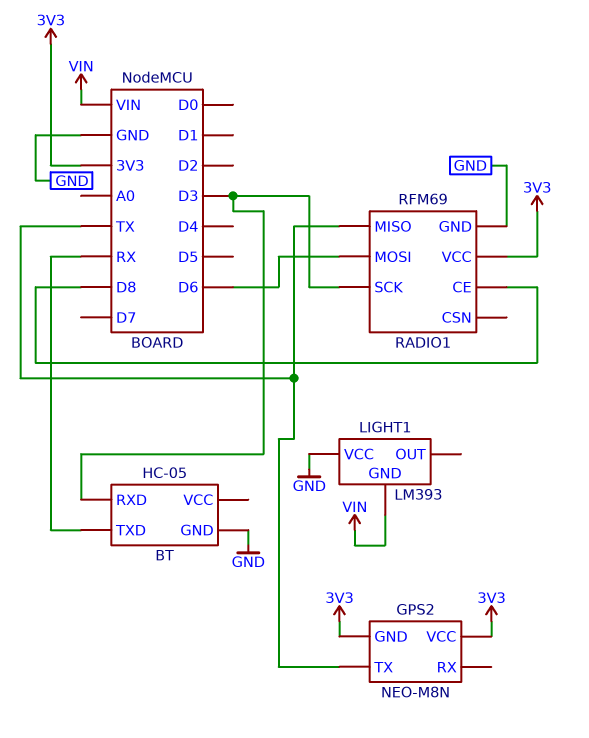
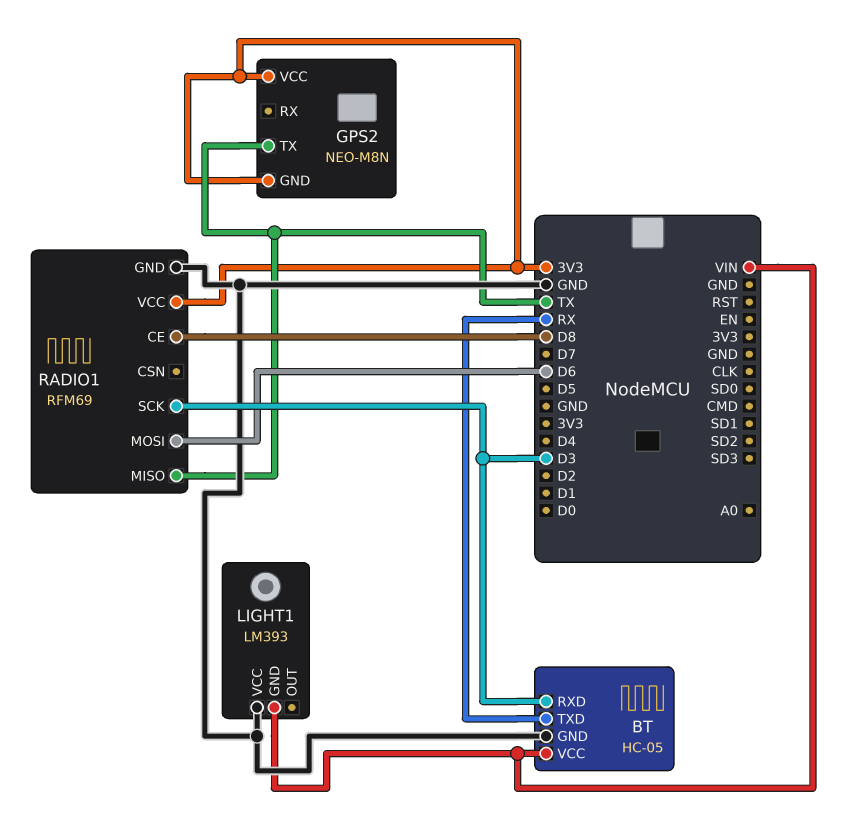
BT pin VCC: none -> VIN

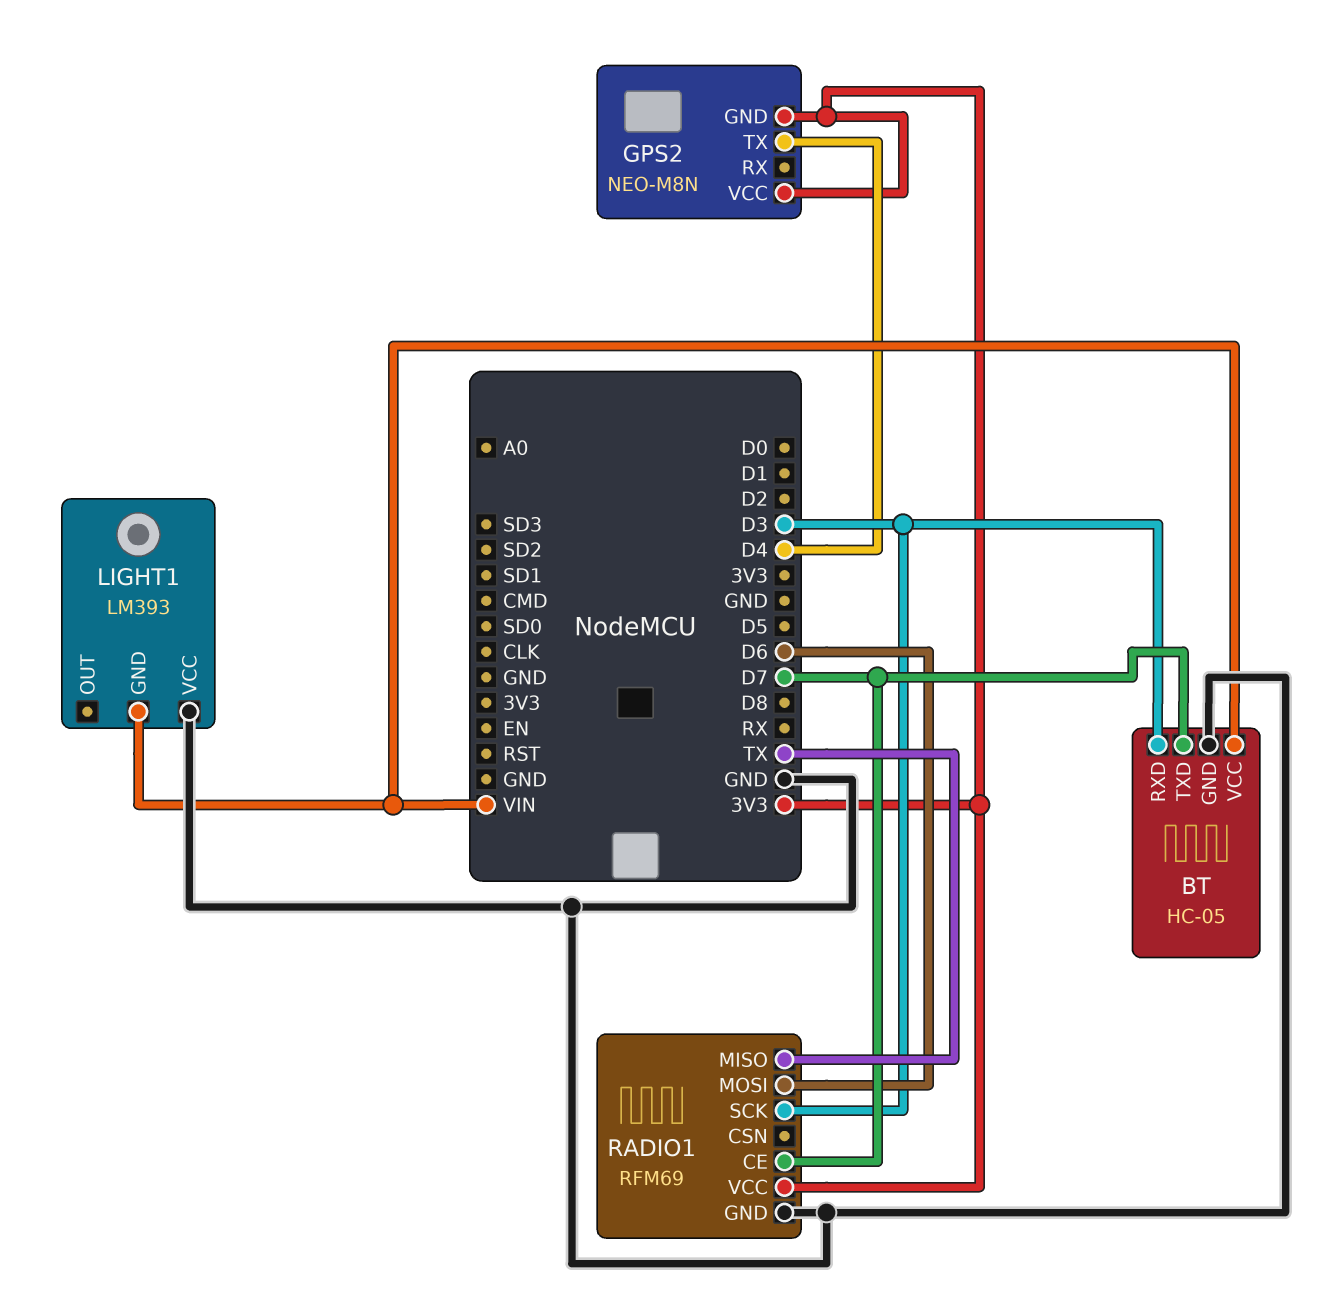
BT pin TXD: RX -> D7
GPS2 pin TX: TX -> D4
RADIO1 pin CE: D8 -> D7

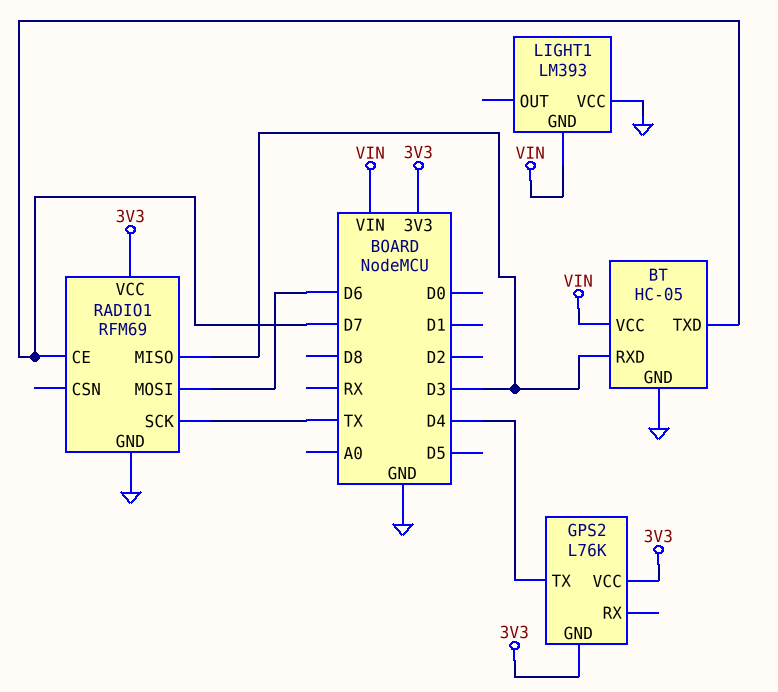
GPS2: NEO-M8N -> L76K
RADIO1 pin MISO: TX -> D3
RADIO1 pin SCK: D3 -> TX

